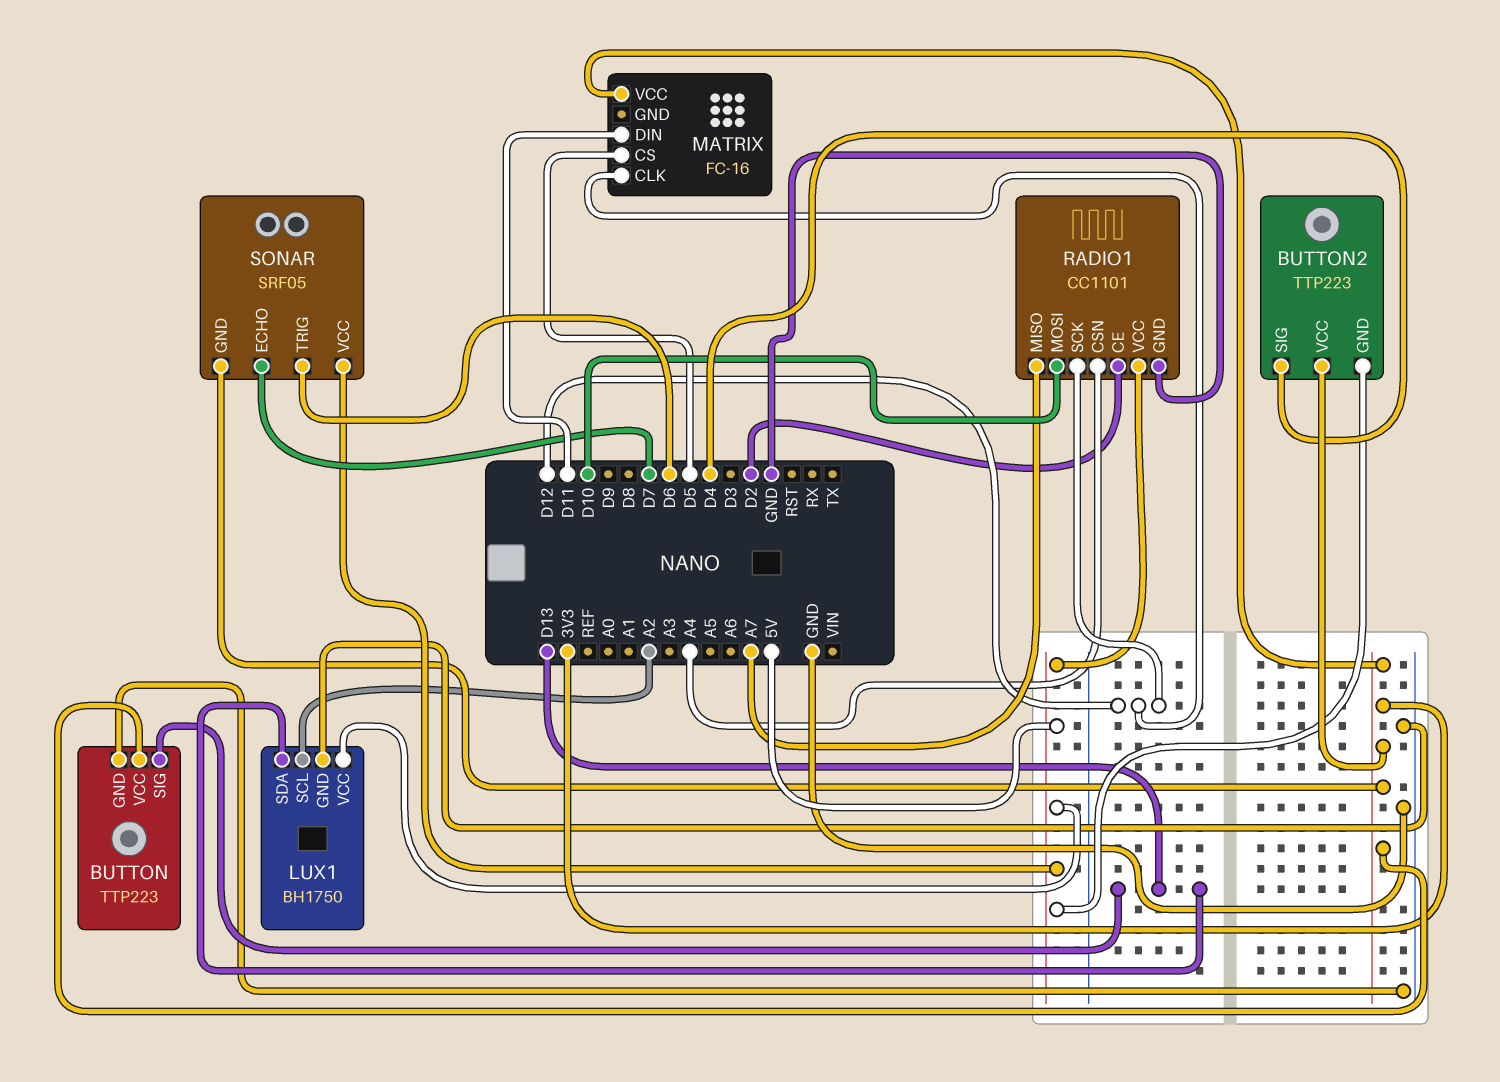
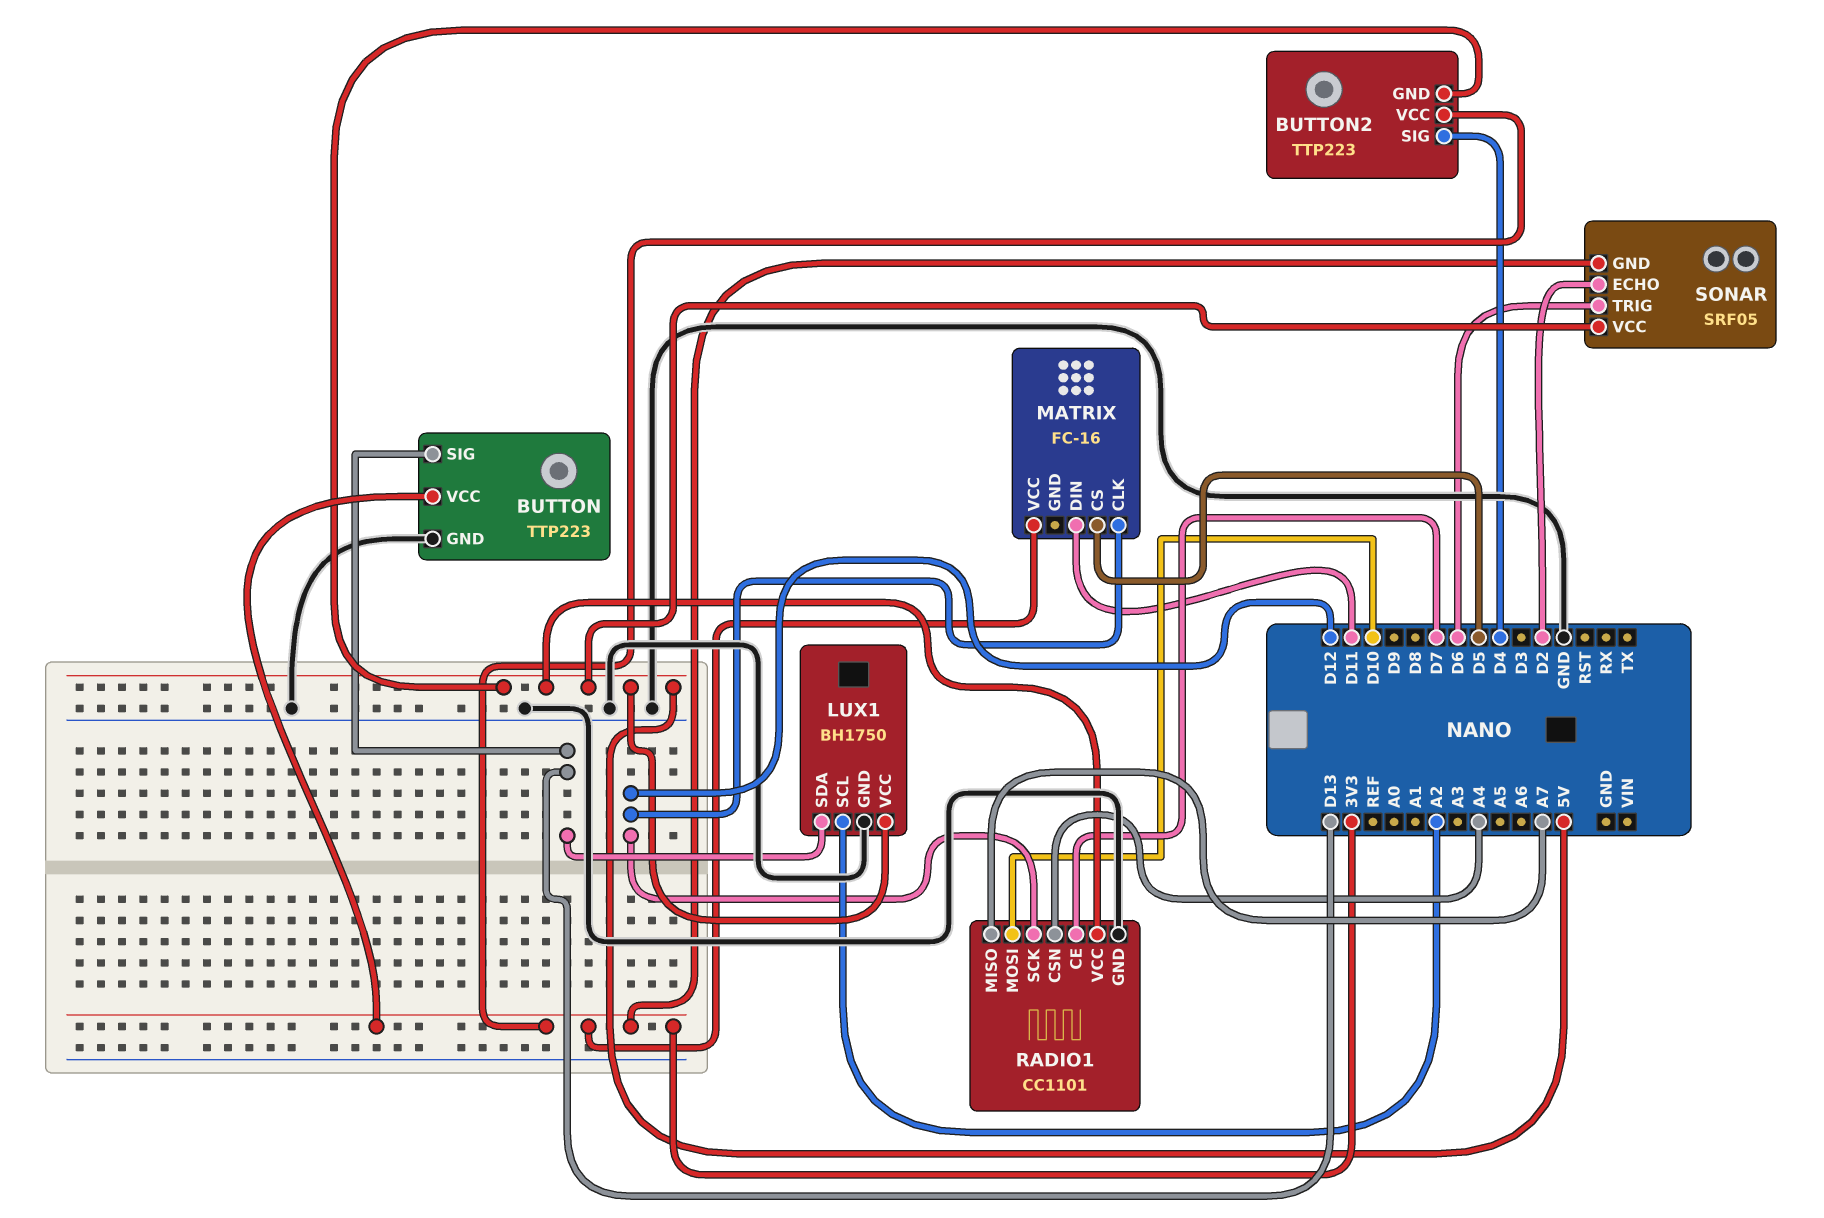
RADIO1 pin CE: D2 -> D7
SONAR pin ECHO: D7 -> D2

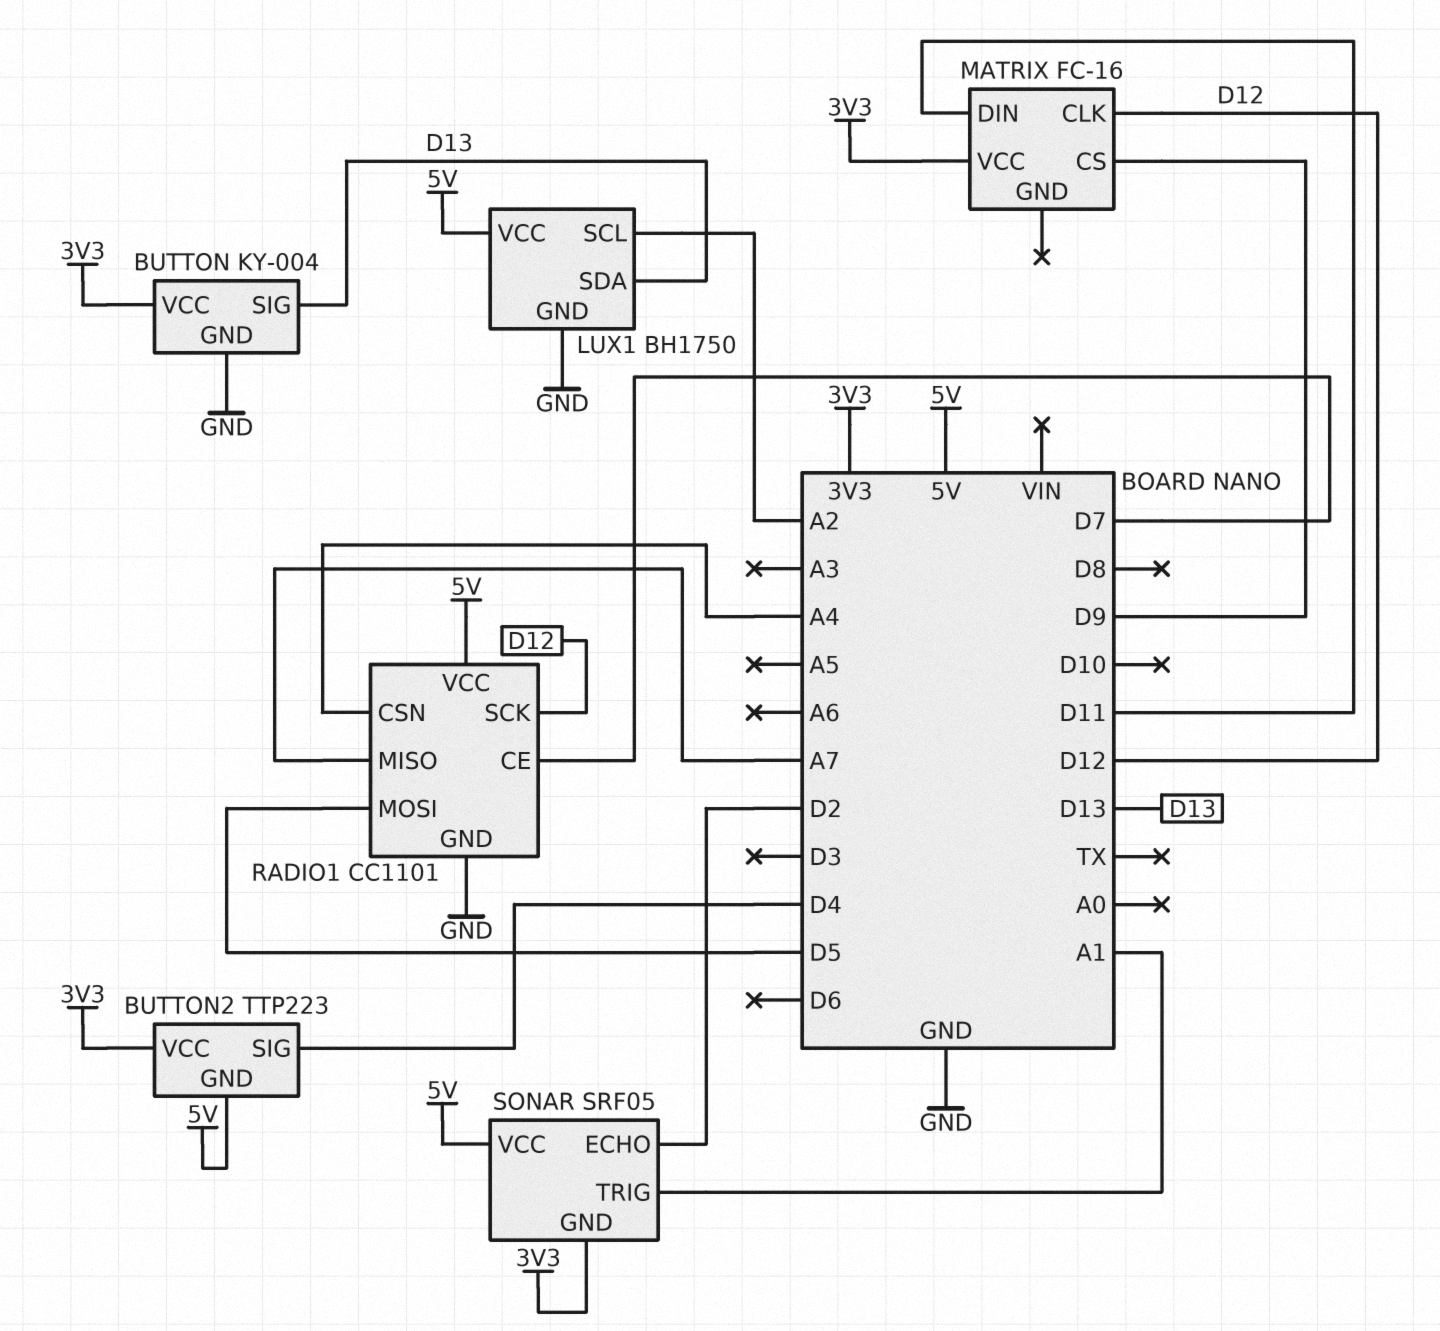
BUTTON: TTP223 -> KY-004
MATRIX pin CS: D5 -> D9
RADIO1 pin MOSI: D10 -> D5
SONAR pin TRIG: D6 -> A1

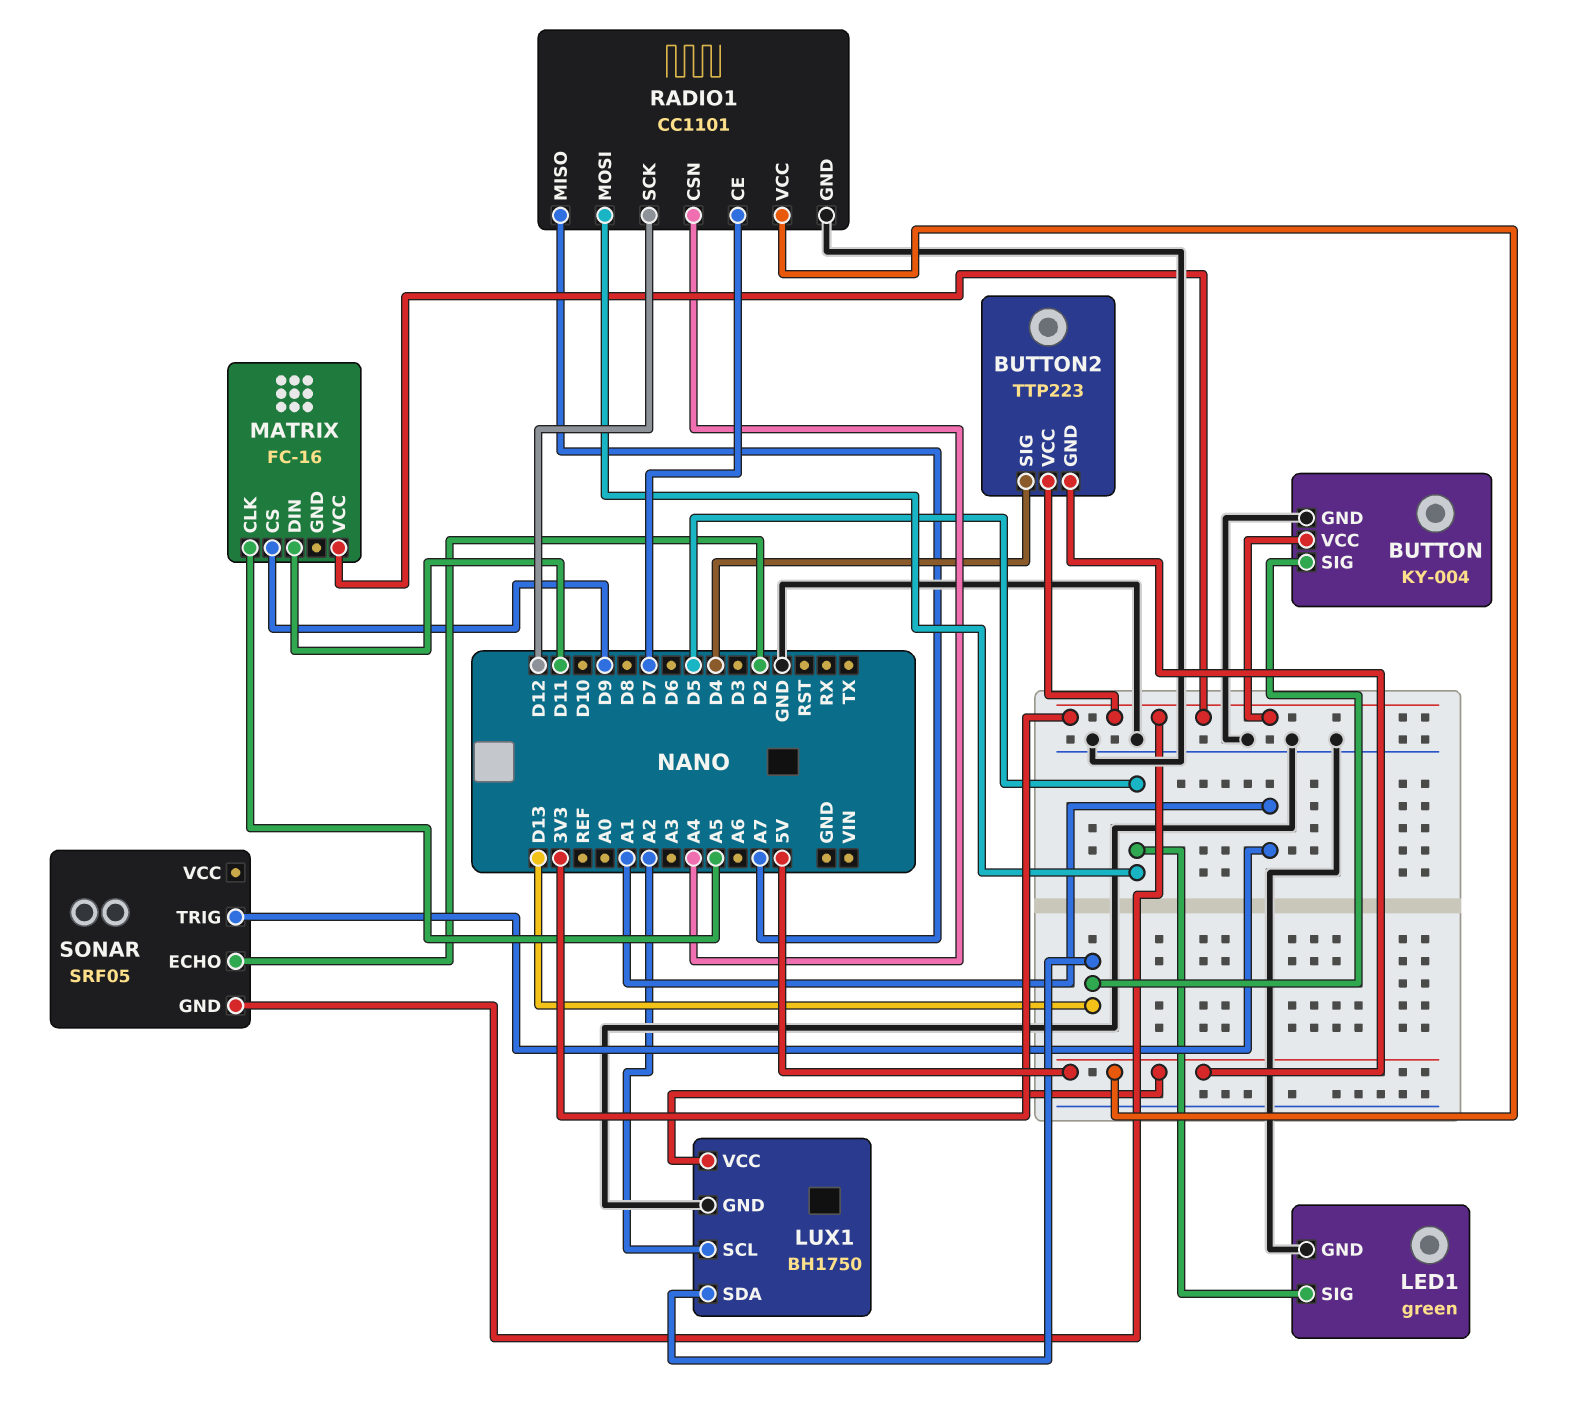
LED1: none -> green
LED1 pin GND: none -> GND
LED1 pin SIG: none -> D5
MATRIX pin CLK: D12 -> A5
SONAR pin VCC: 5V -> none

